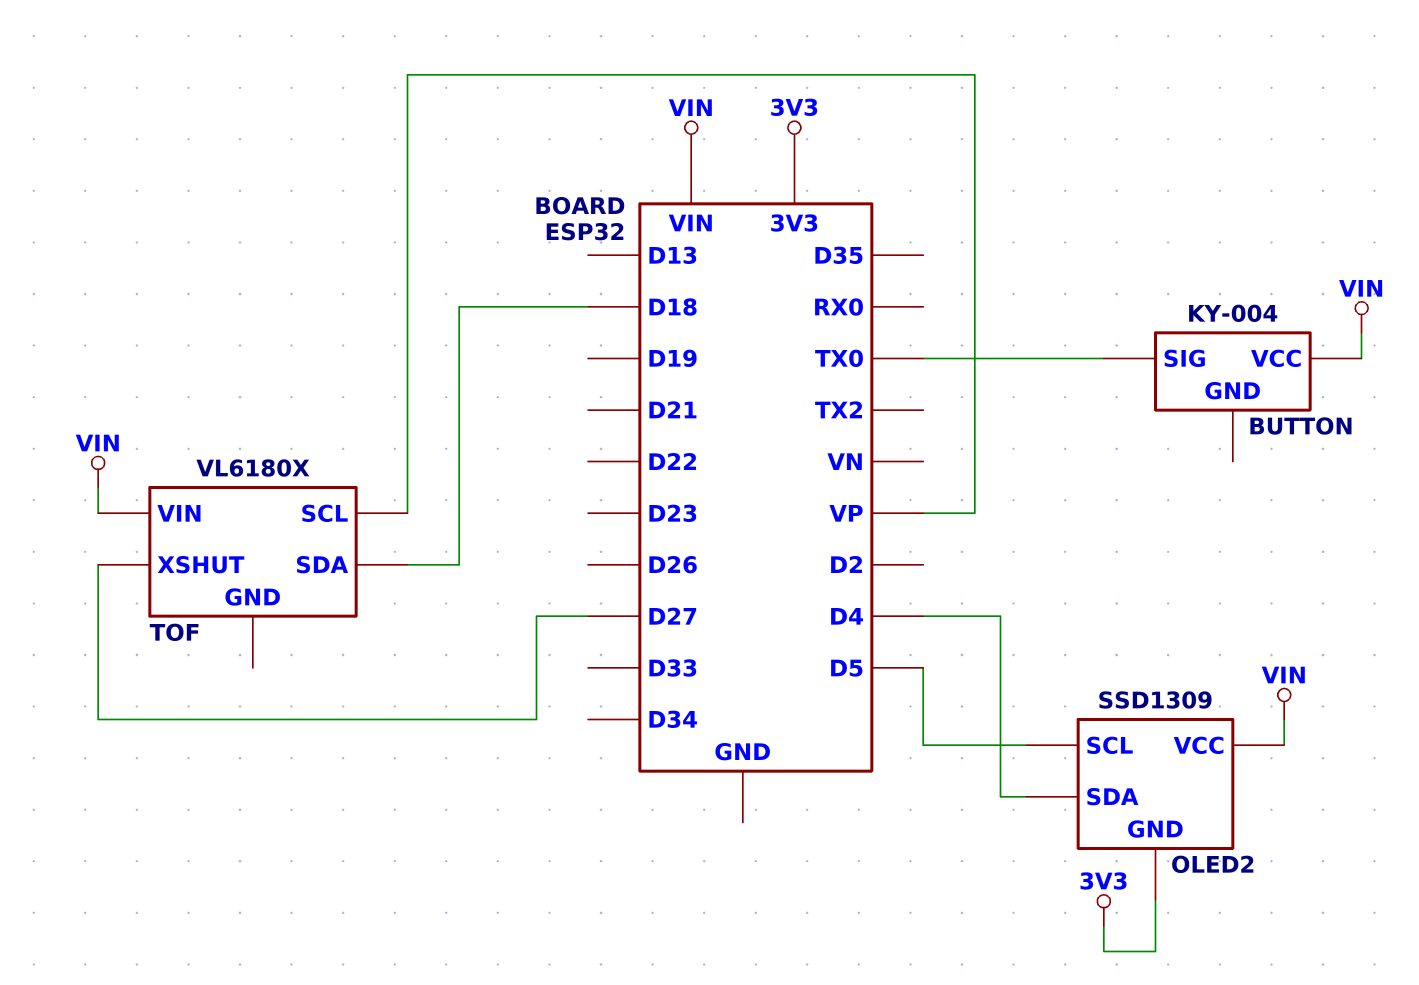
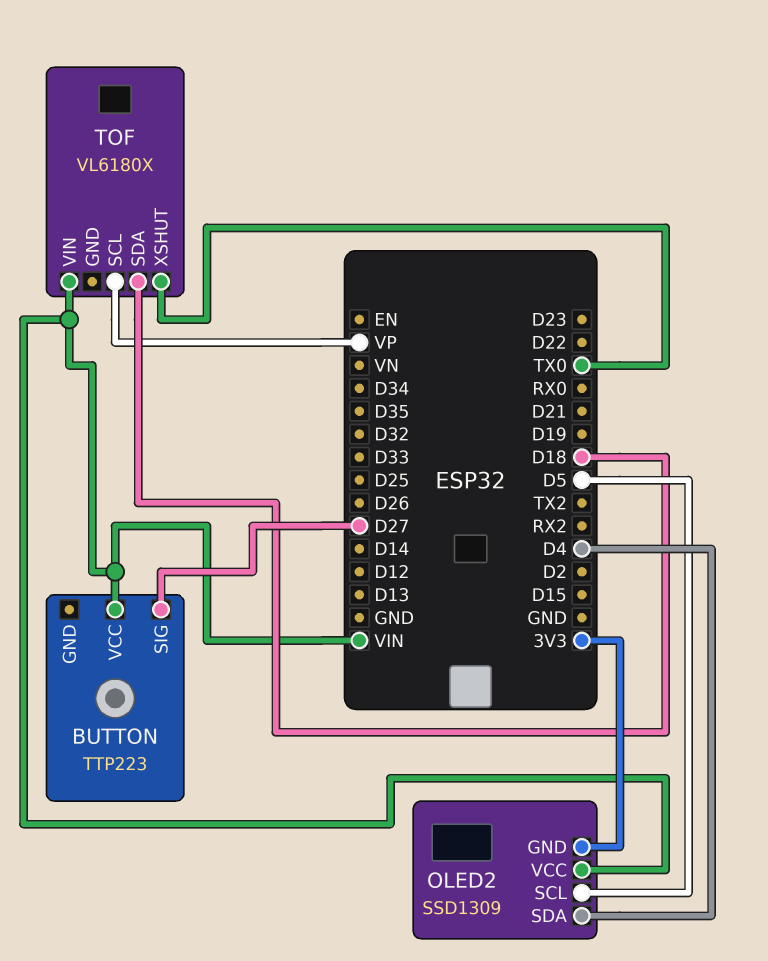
BUTTON: KY-004 -> TTP223
BUTTON pin SIG: TX0 -> D27
TOF pin XSHUT: D27 -> TX0

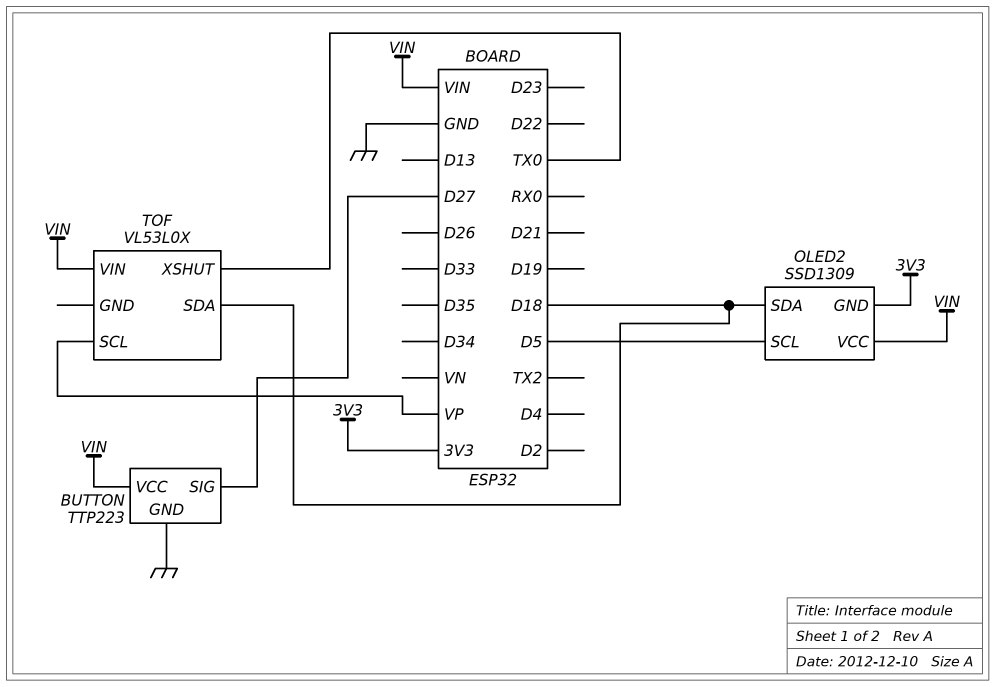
BUTTON pin GND: none -> GND
OLED2 pin SDA: D4 -> D18
TOF: VL6180X -> VL53L0X

